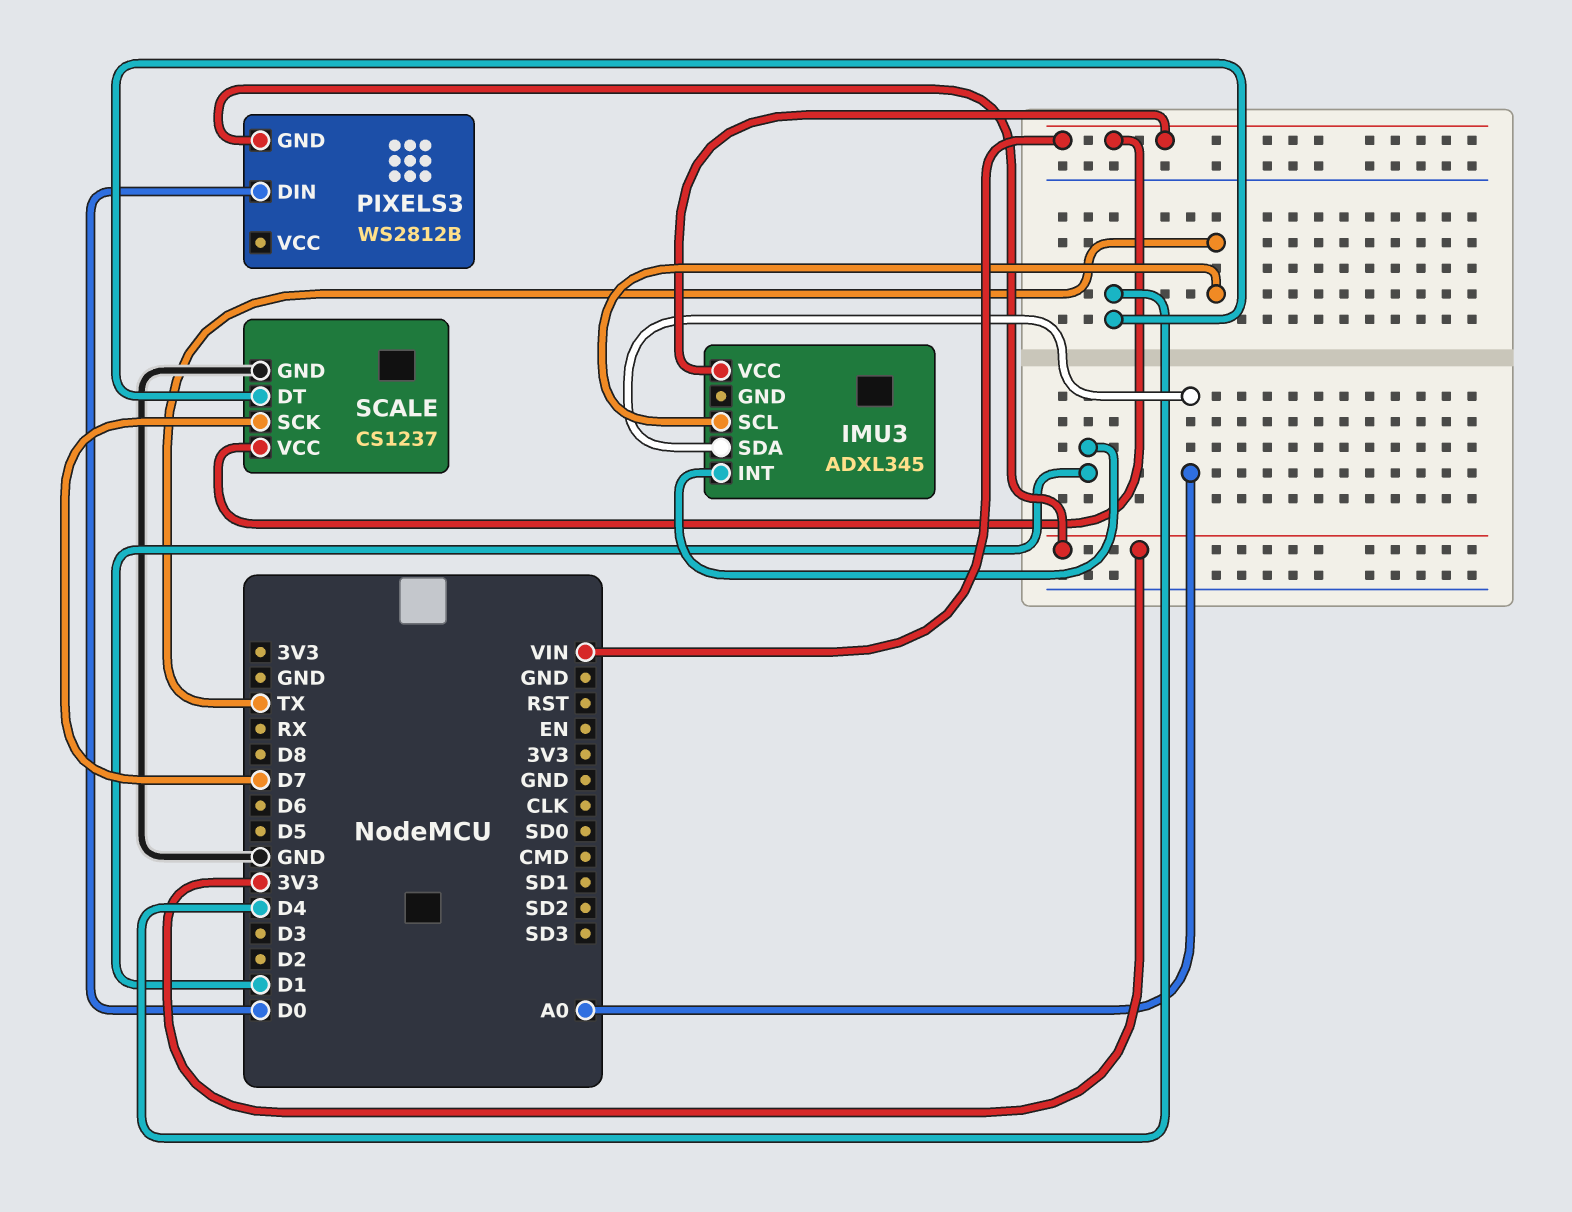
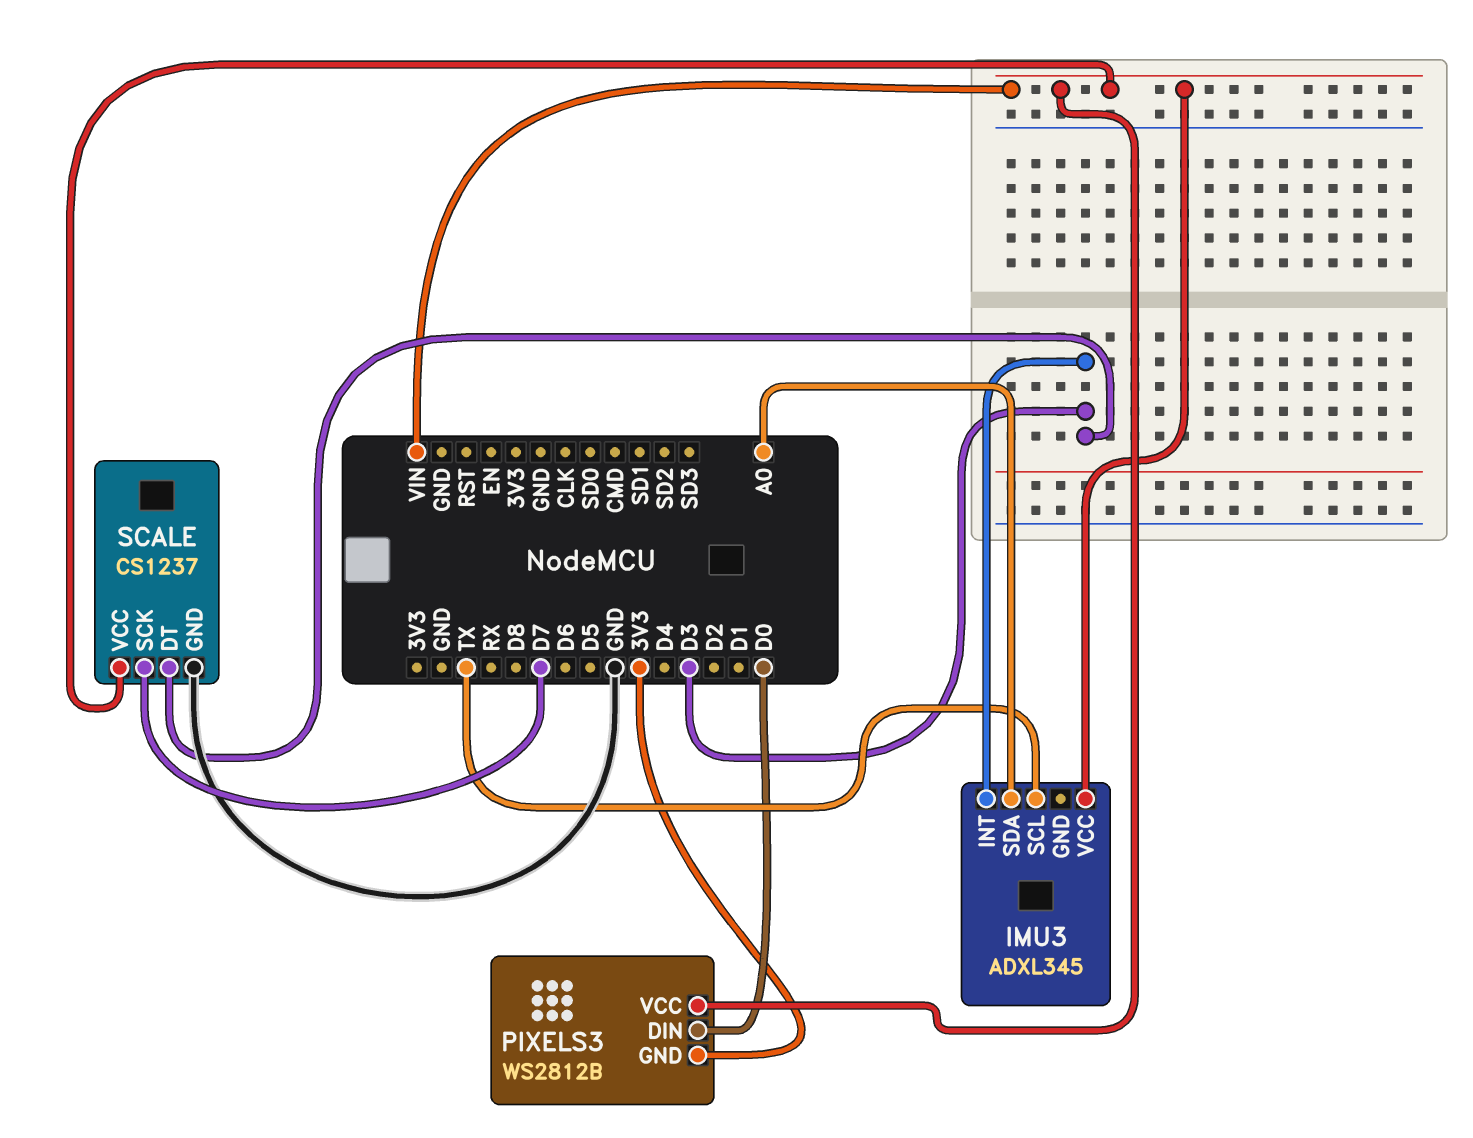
IMU3 pin INT: D1 -> D3
PIXELS3 pin VCC: none -> VIN
SCALE pin DT: D4 -> D3

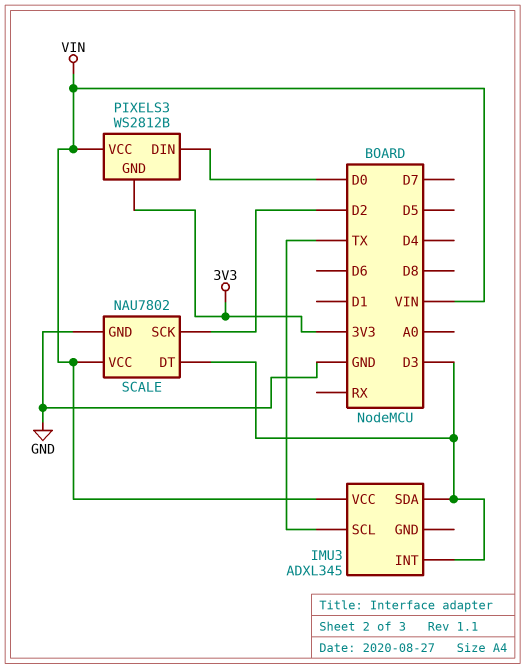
IMU3 pin SDA: A0 -> D3
SCALE: CS1237 -> NAU7802
SCALE pin SCK: D7 -> D2

